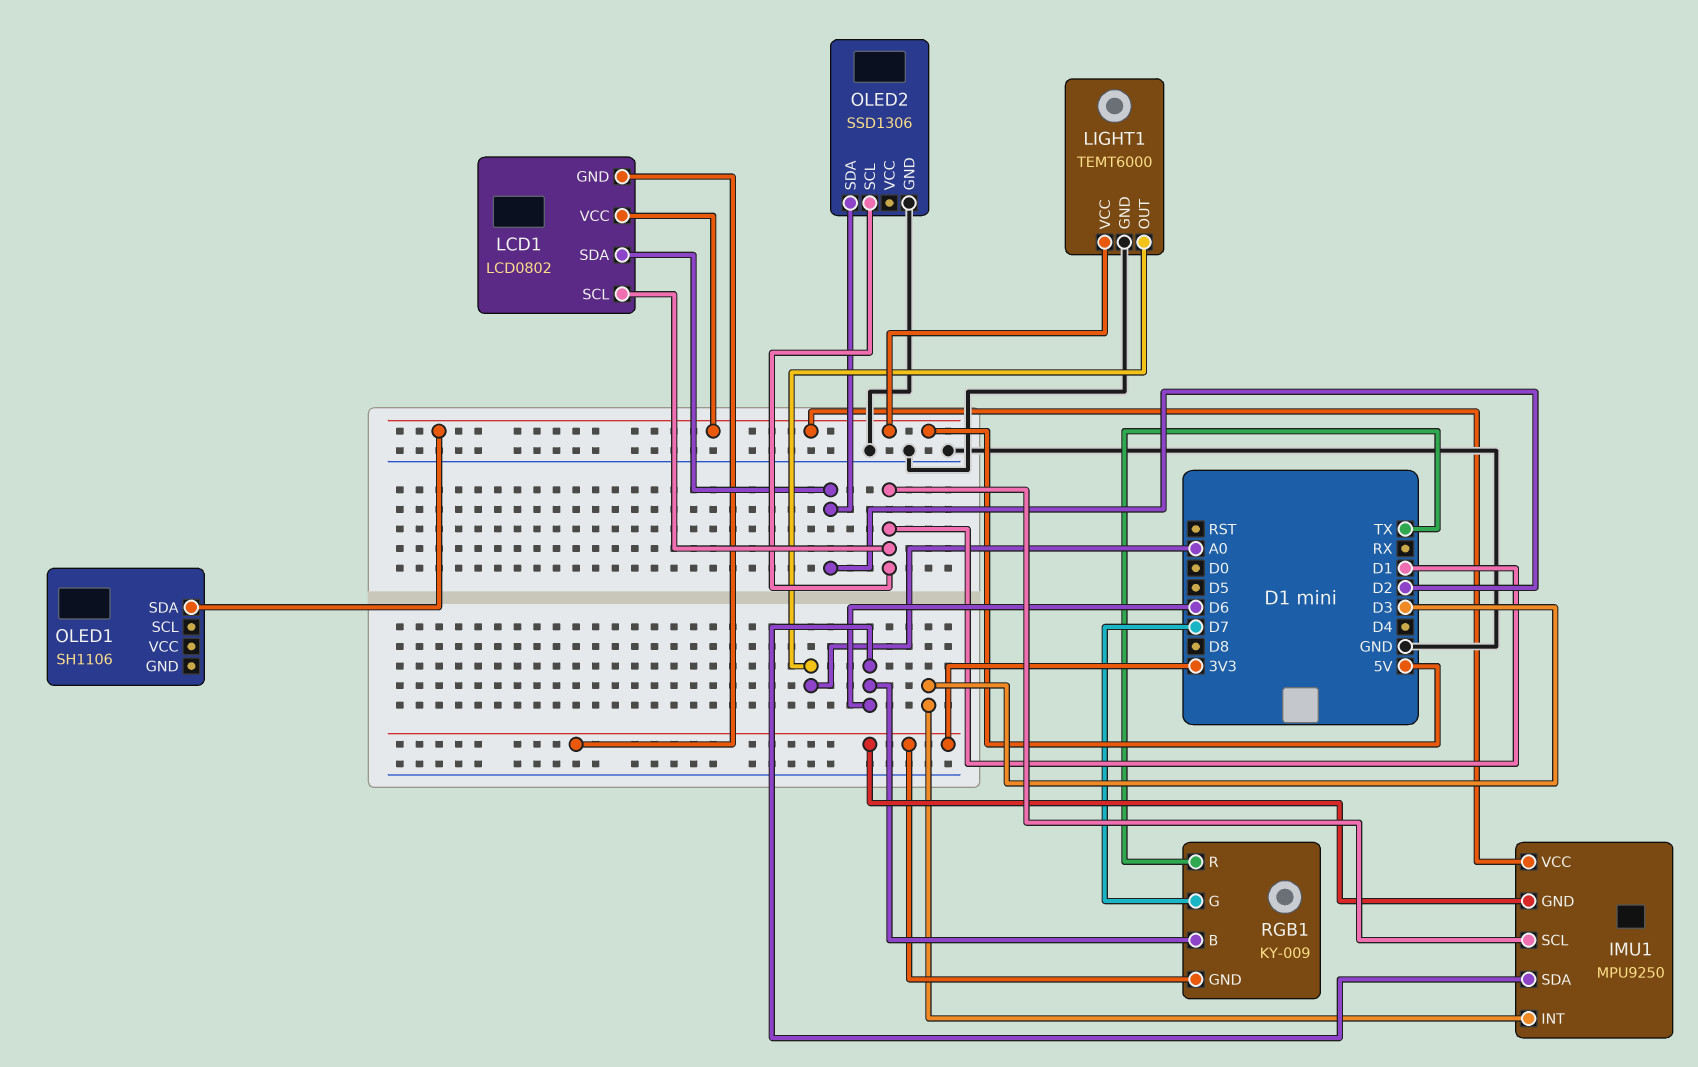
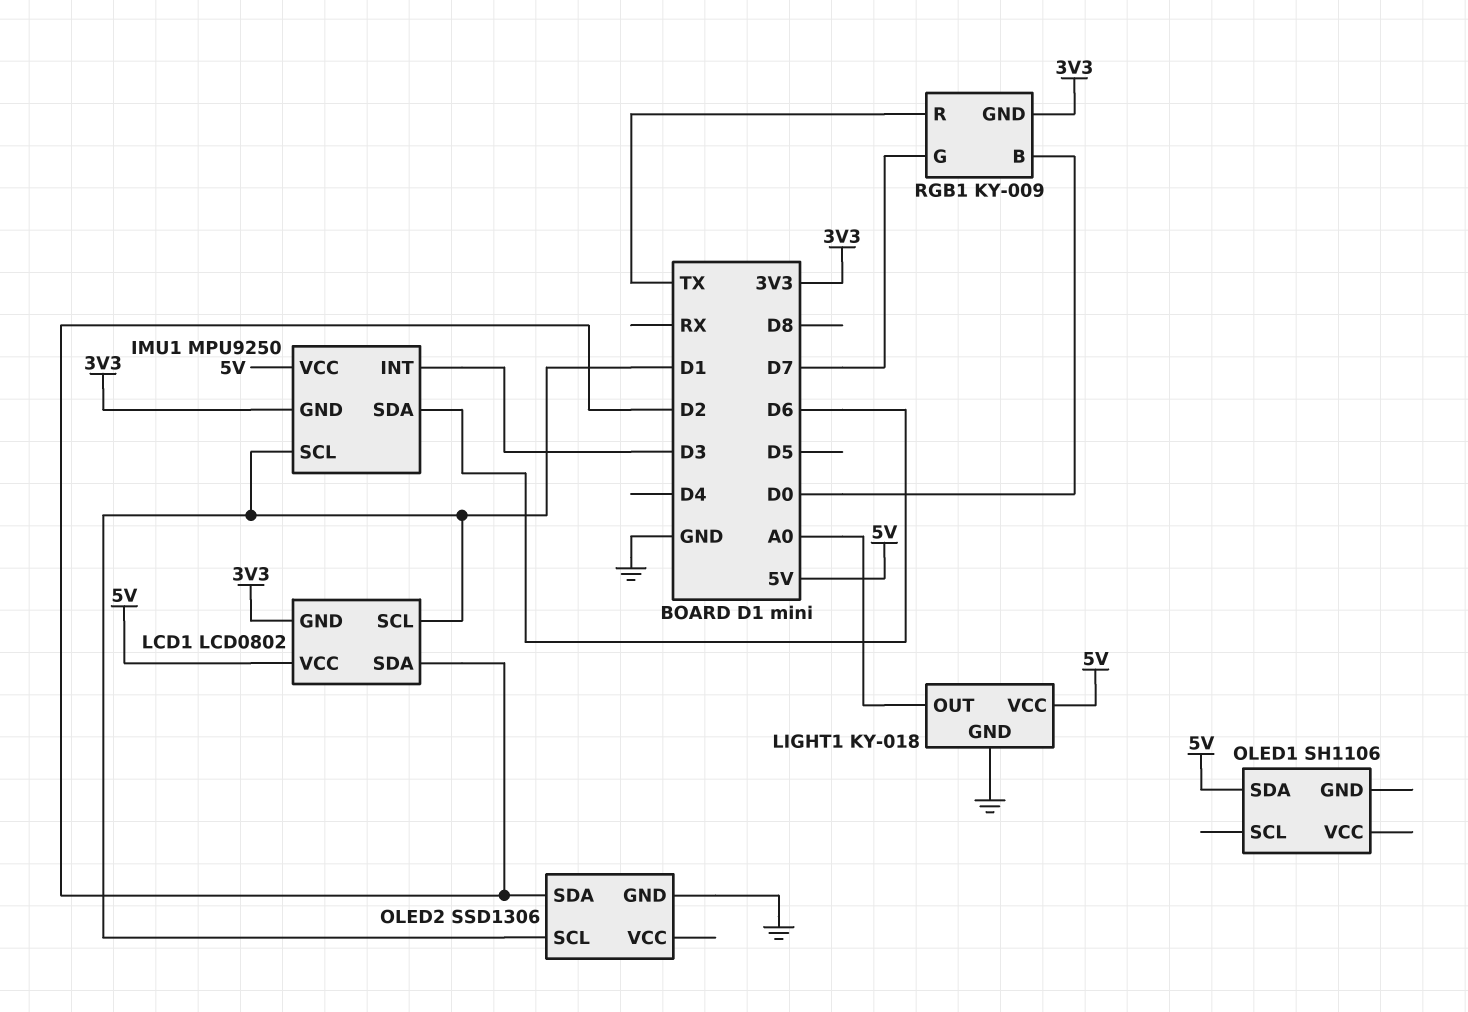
LIGHT1: TEMT6000 -> KY-018
RGB1 pin B: D6 -> D0

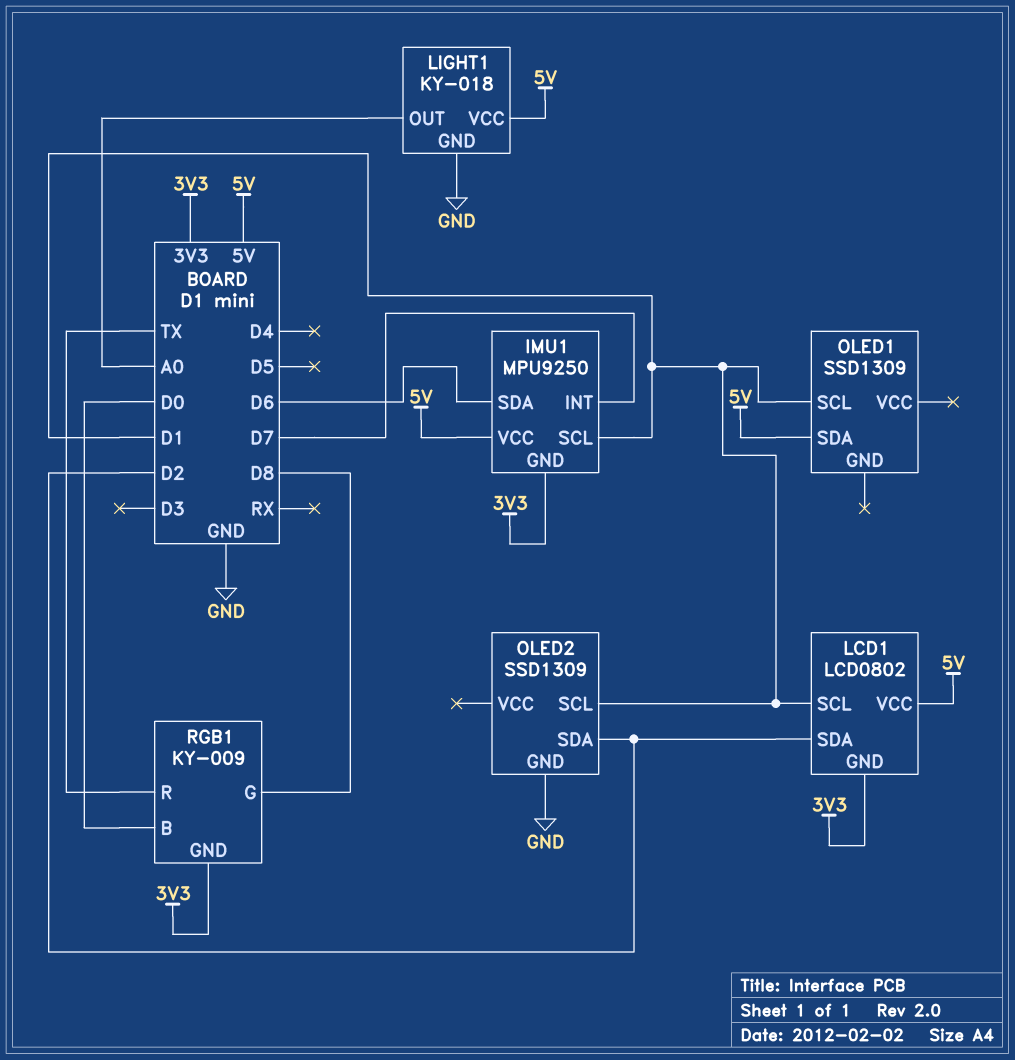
IMU1 pin INT: D3 -> D7
OLED1: SH1106 -> SSD1309
OLED1 pin SCL: none -> D1
OLED2: SSD1306 -> SSD1309
RGB1 pin G: D7 -> D8

